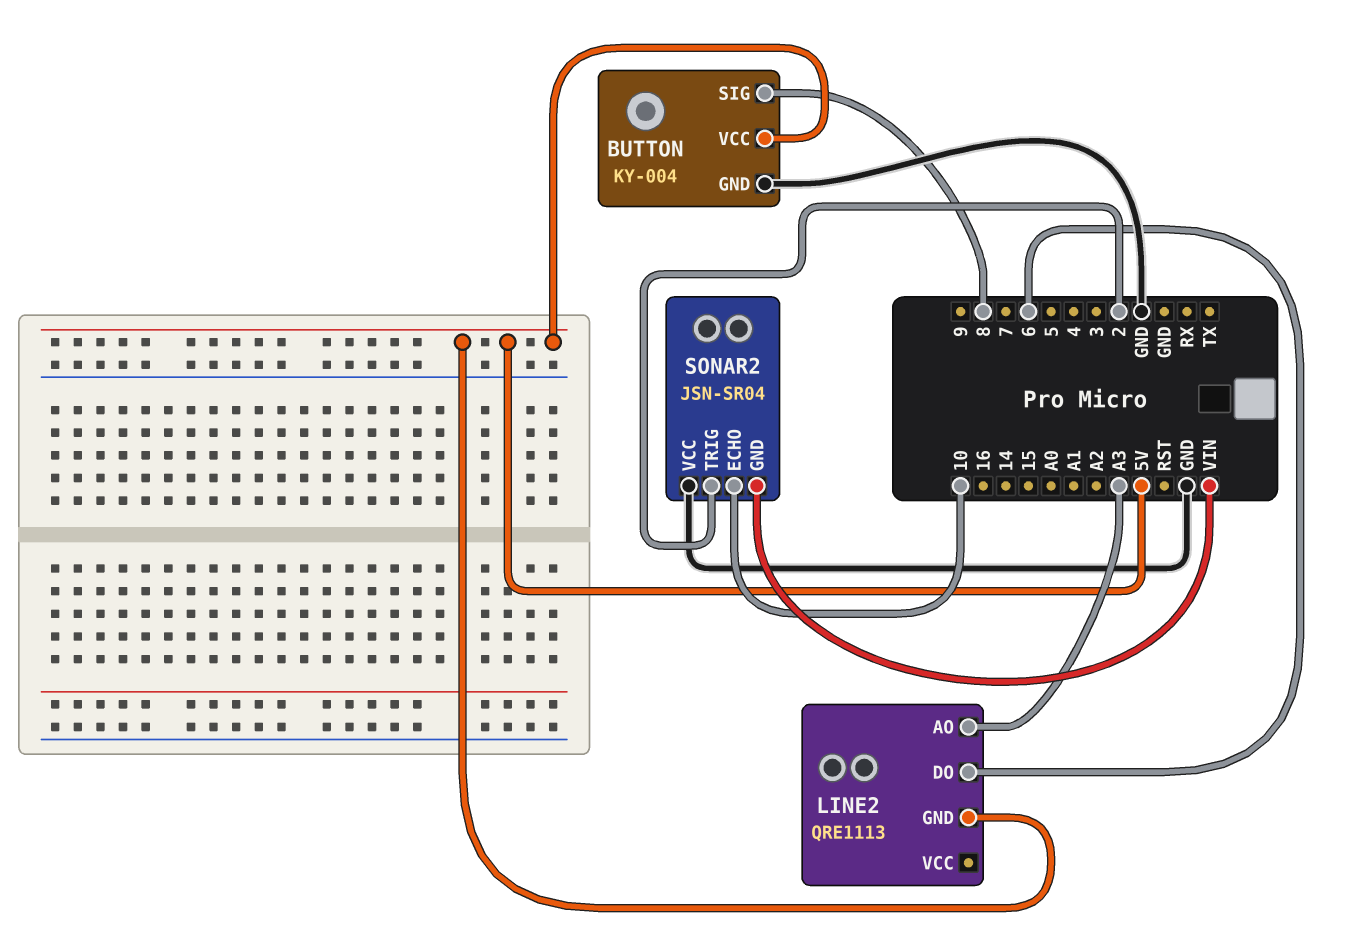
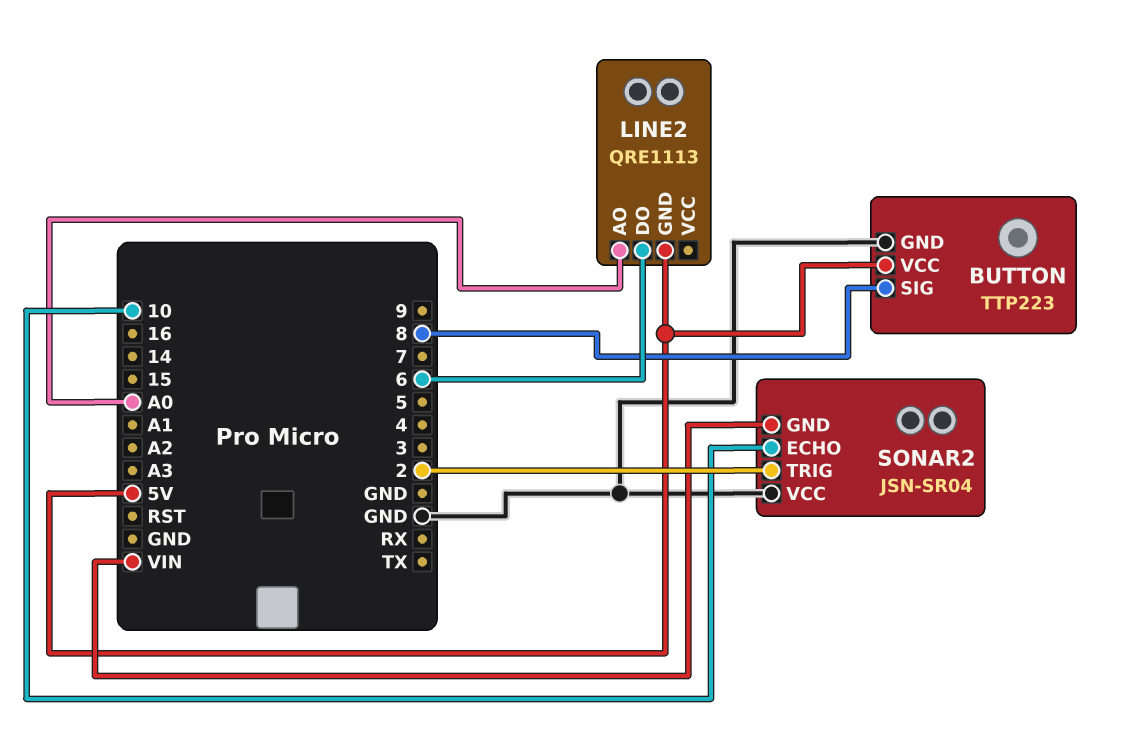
BUTTON: KY-004 -> TTP223
LINE2 pin AO: A3 -> A0

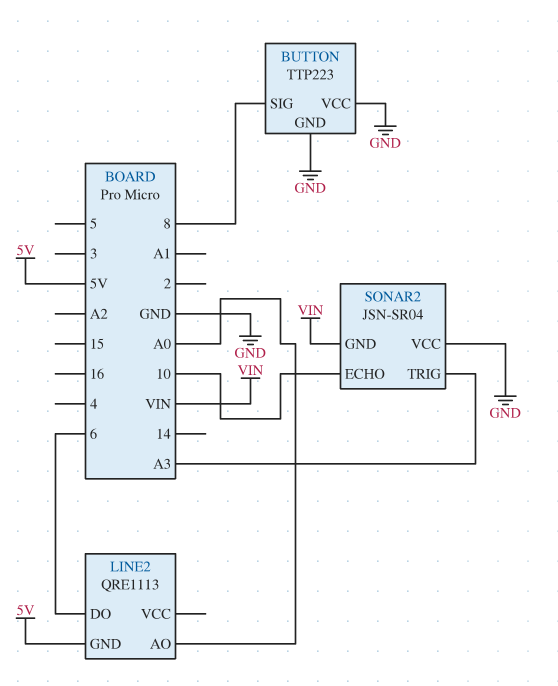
BUTTON pin VCC: 5V -> GND
SONAR2 pin TRIG: 2 -> A3

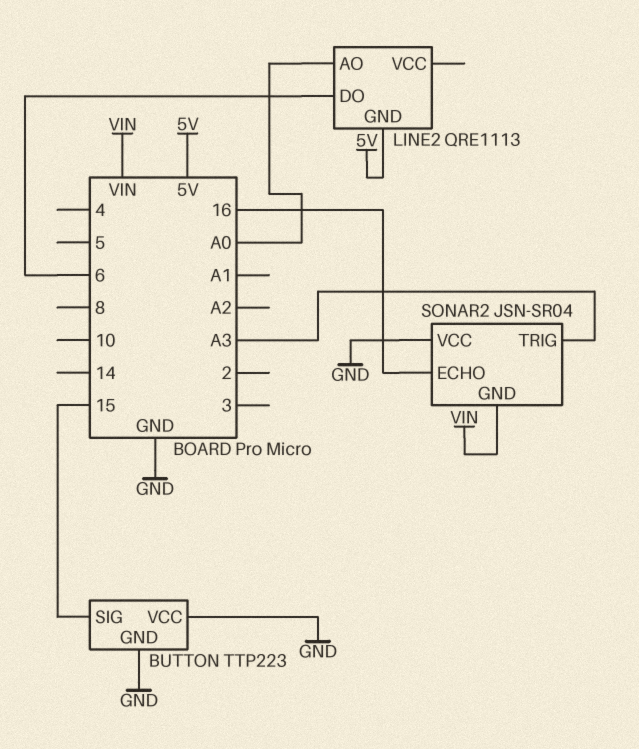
BUTTON pin SIG: 8 -> 15
SONAR2 pin ECHO: 10 -> 16

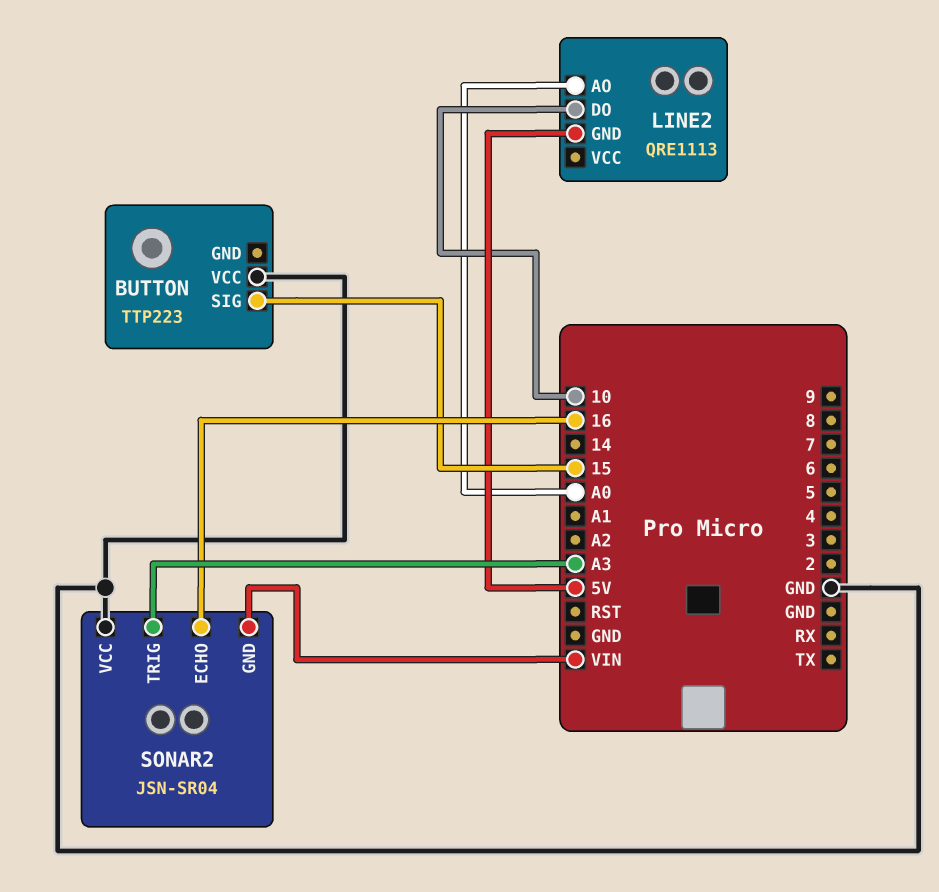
BUTTON pin GND: GND -> none
LINE2 pin DO: 6 -> 10

